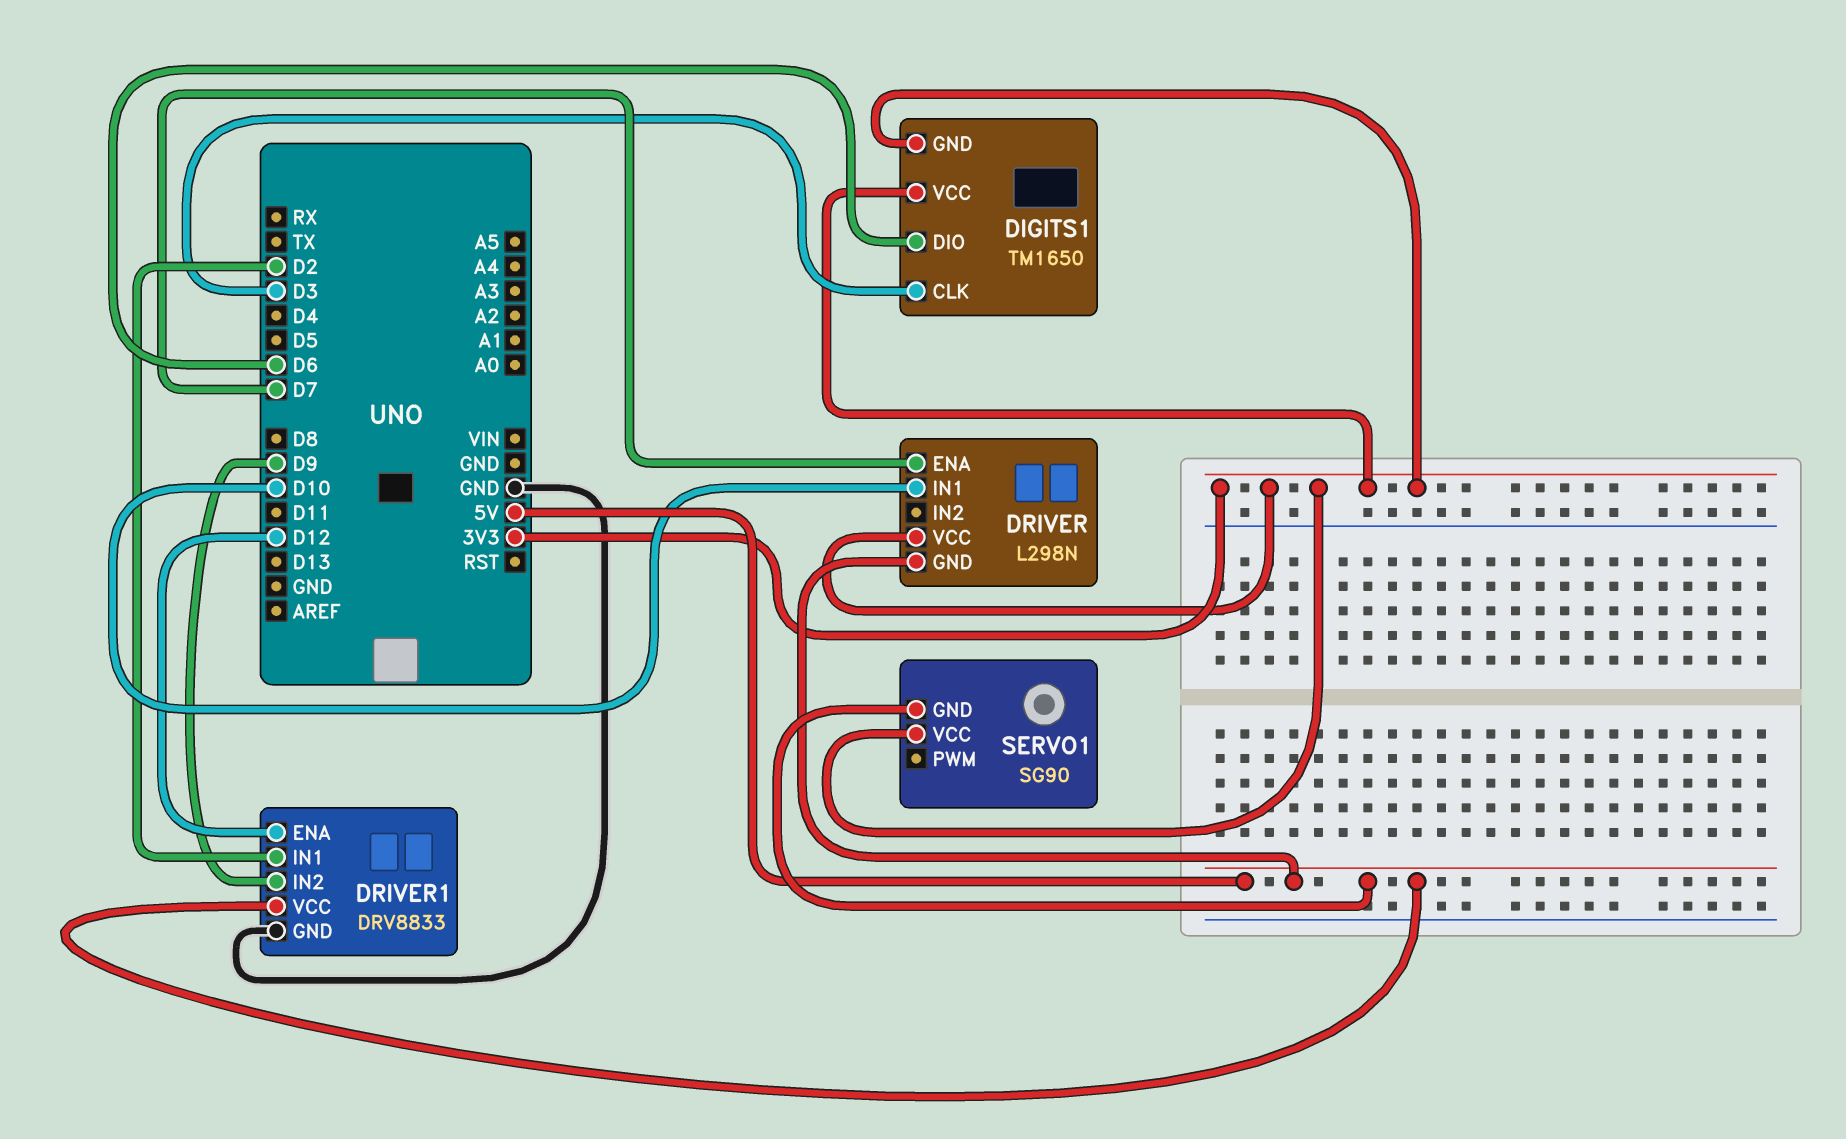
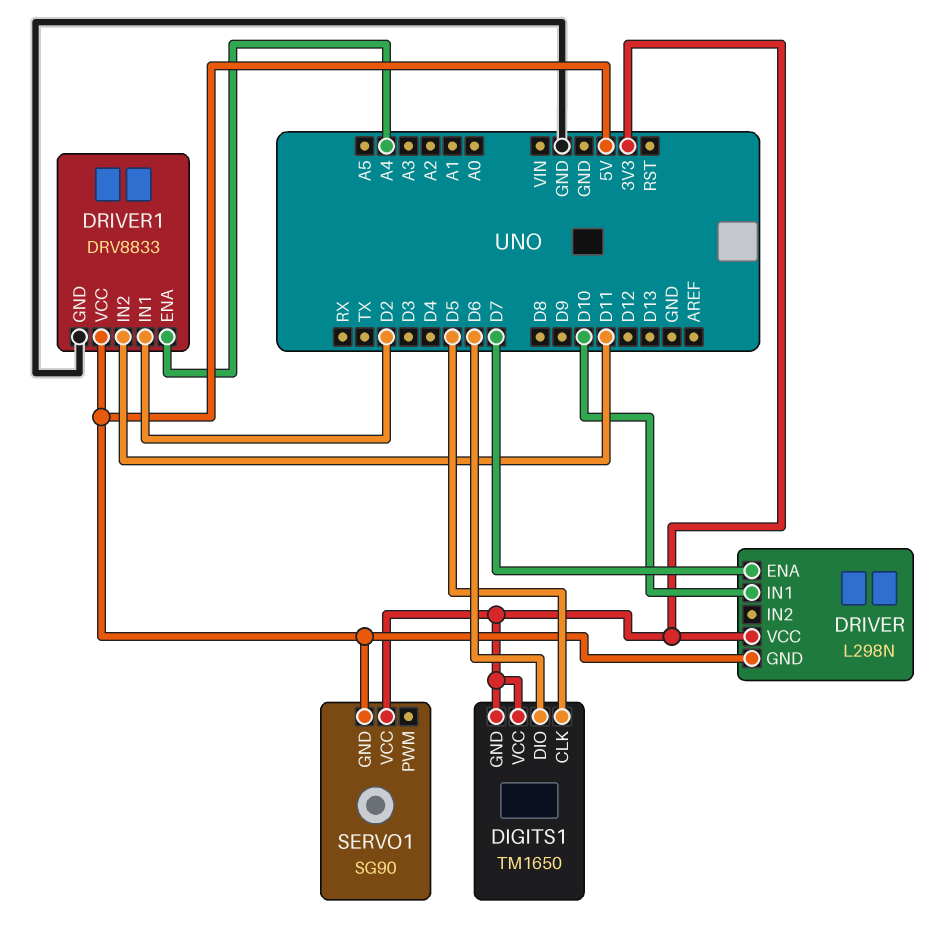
DIGITS1 pin CLK: D3 -> D5
DRIVER1 pin ENA: D12 -> A4
DRIVER1 pin IN2: D9 -> D11

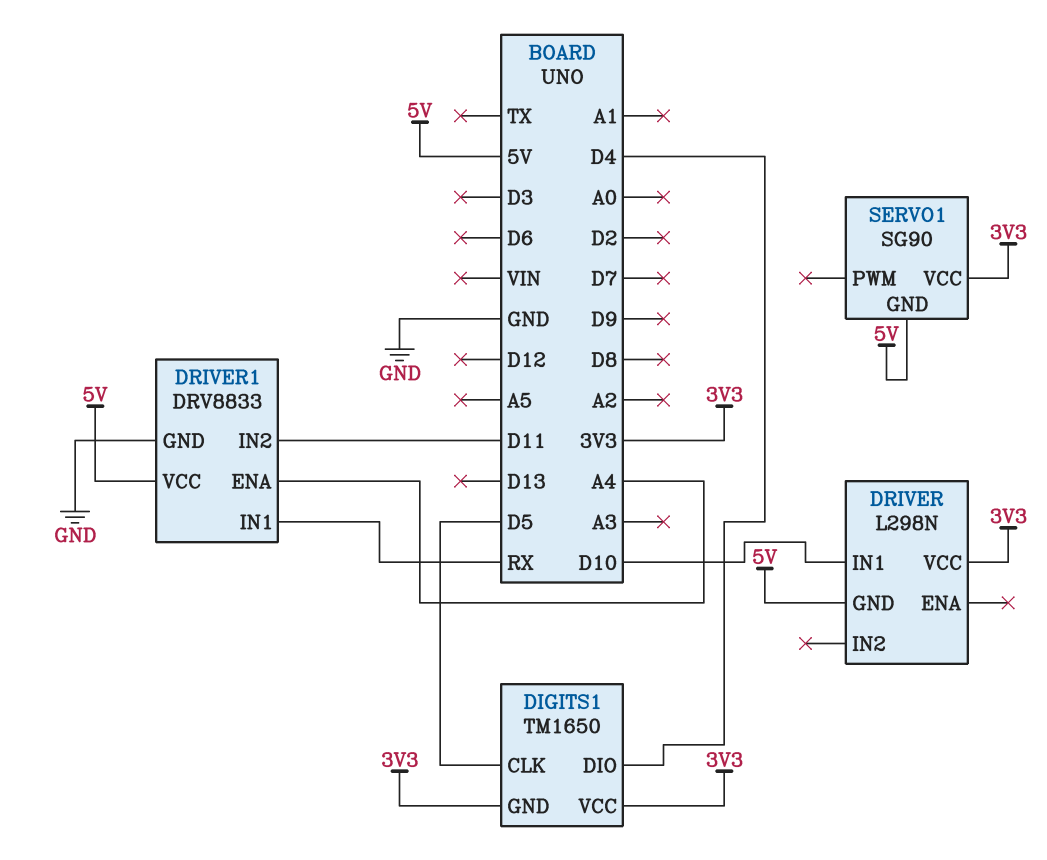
DIGITS1 pin DIO: D6 -> D4
DRIVER pin ENA: D7 -> none
DRIVER1 pin IN1: D2 -> RX

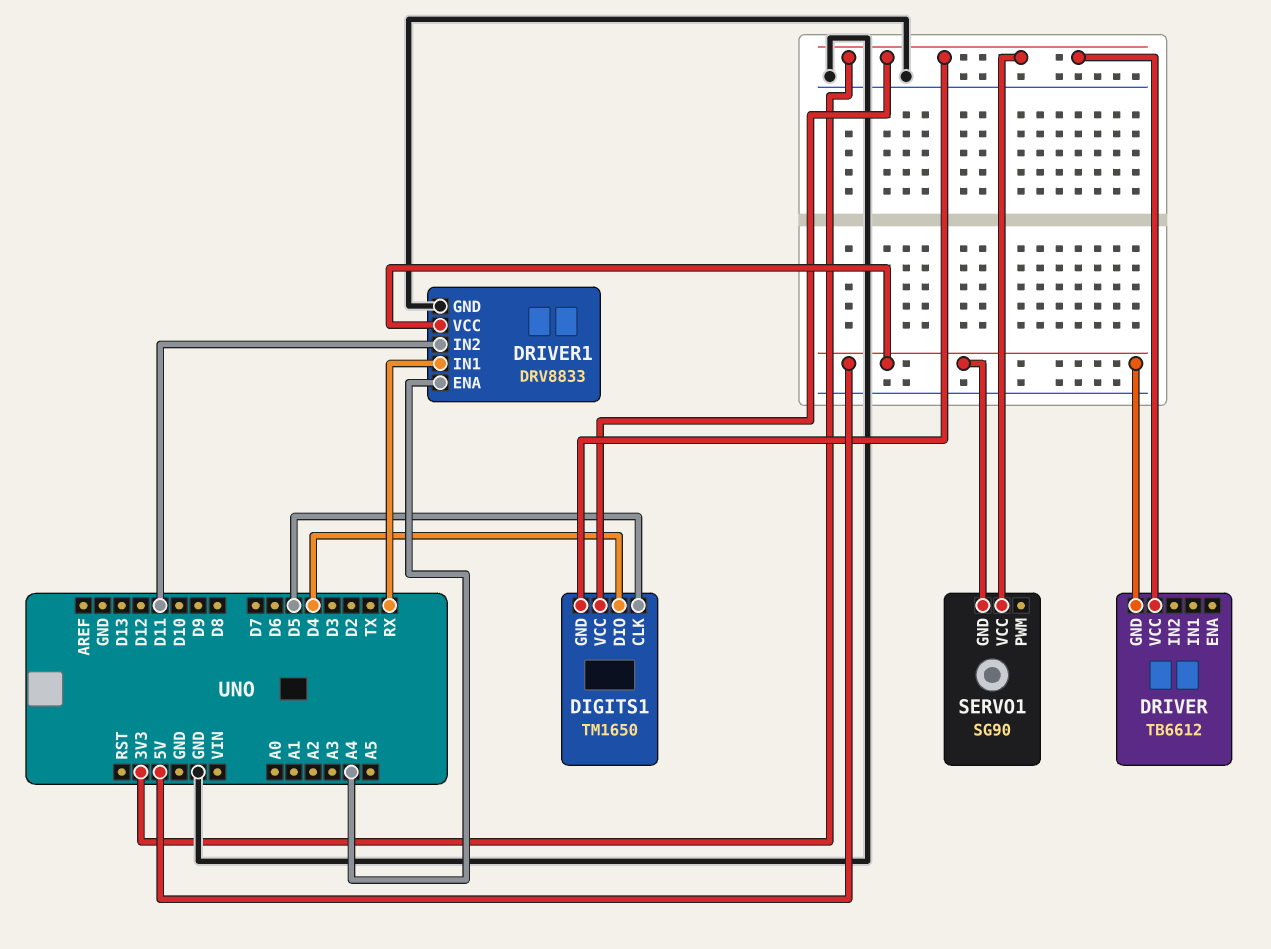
DRIVER: L298N -> TB6612
DRIVER pin IN1: D10 -> none

